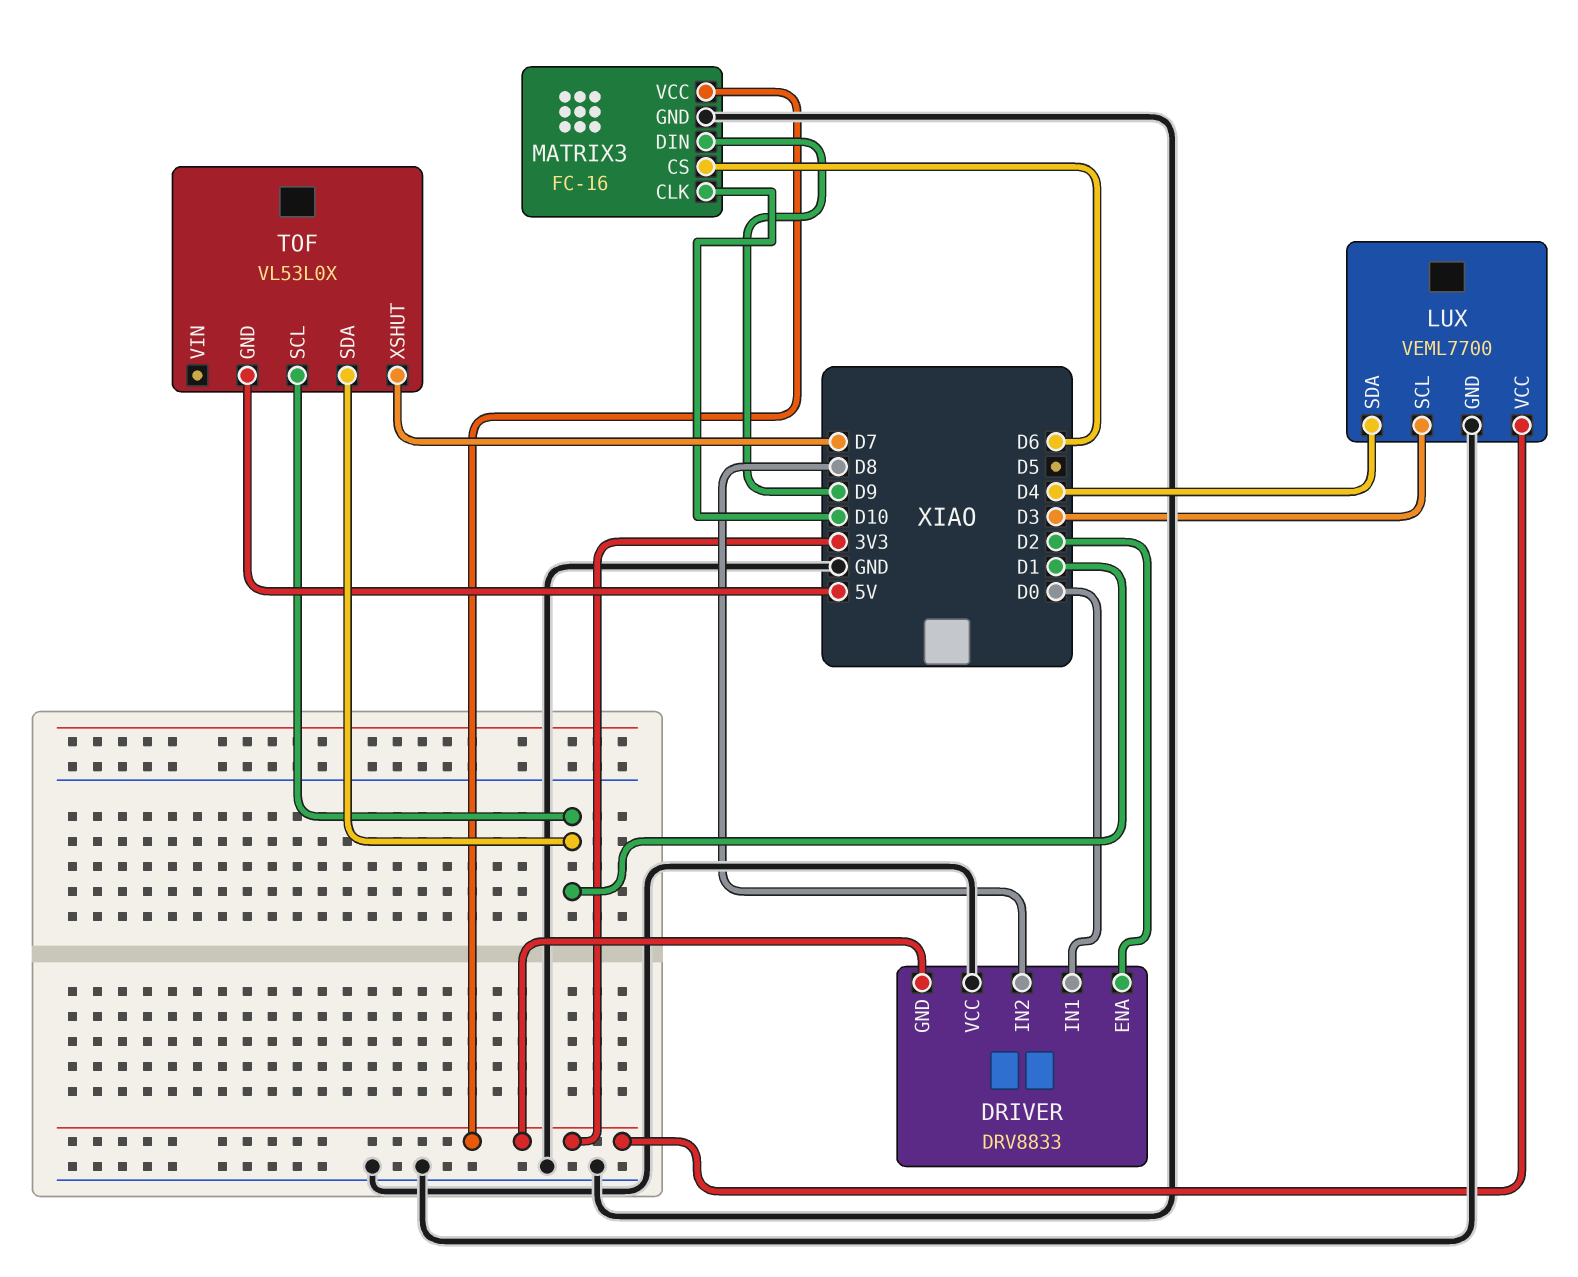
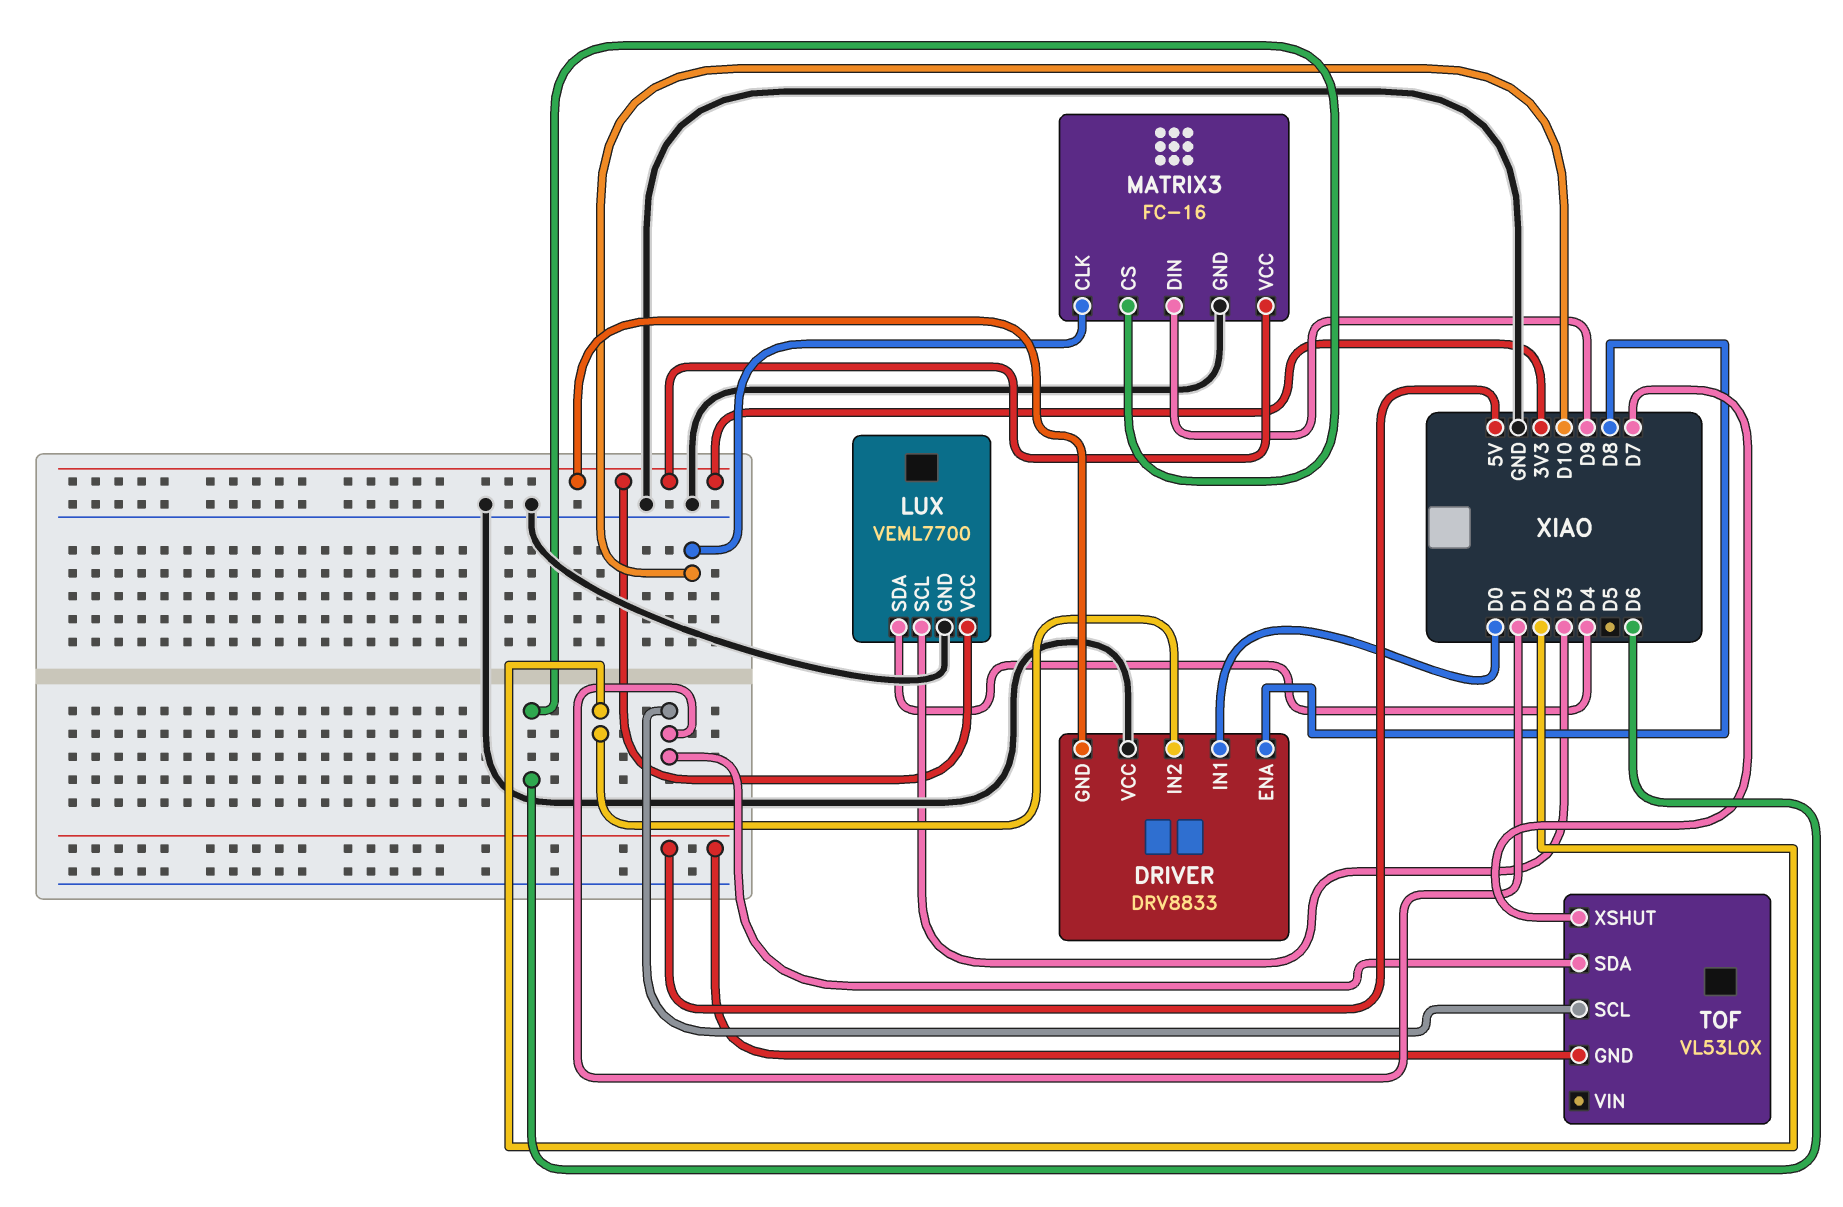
DRIVER pin ENA: D2 -> D8
DRIVER pin IN2: D8 -> D2

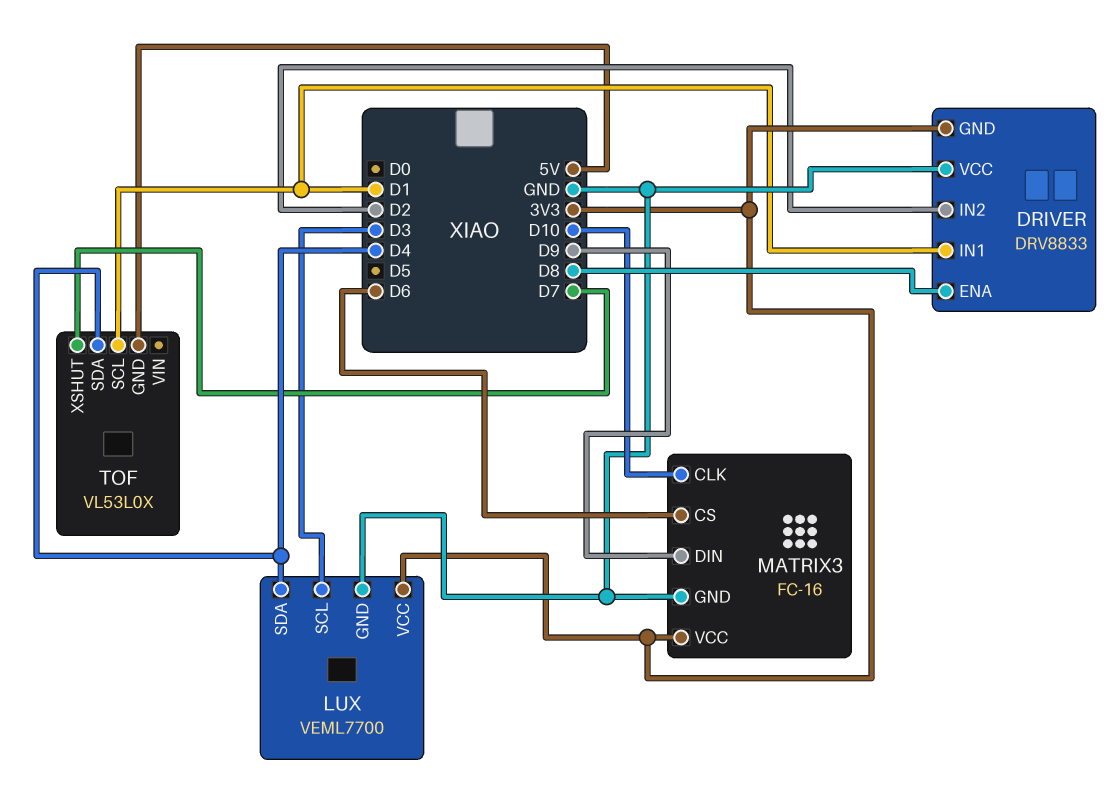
DRIVER pin IN1: D0 -> D1
TOF pin SDA: D1 -> D4

